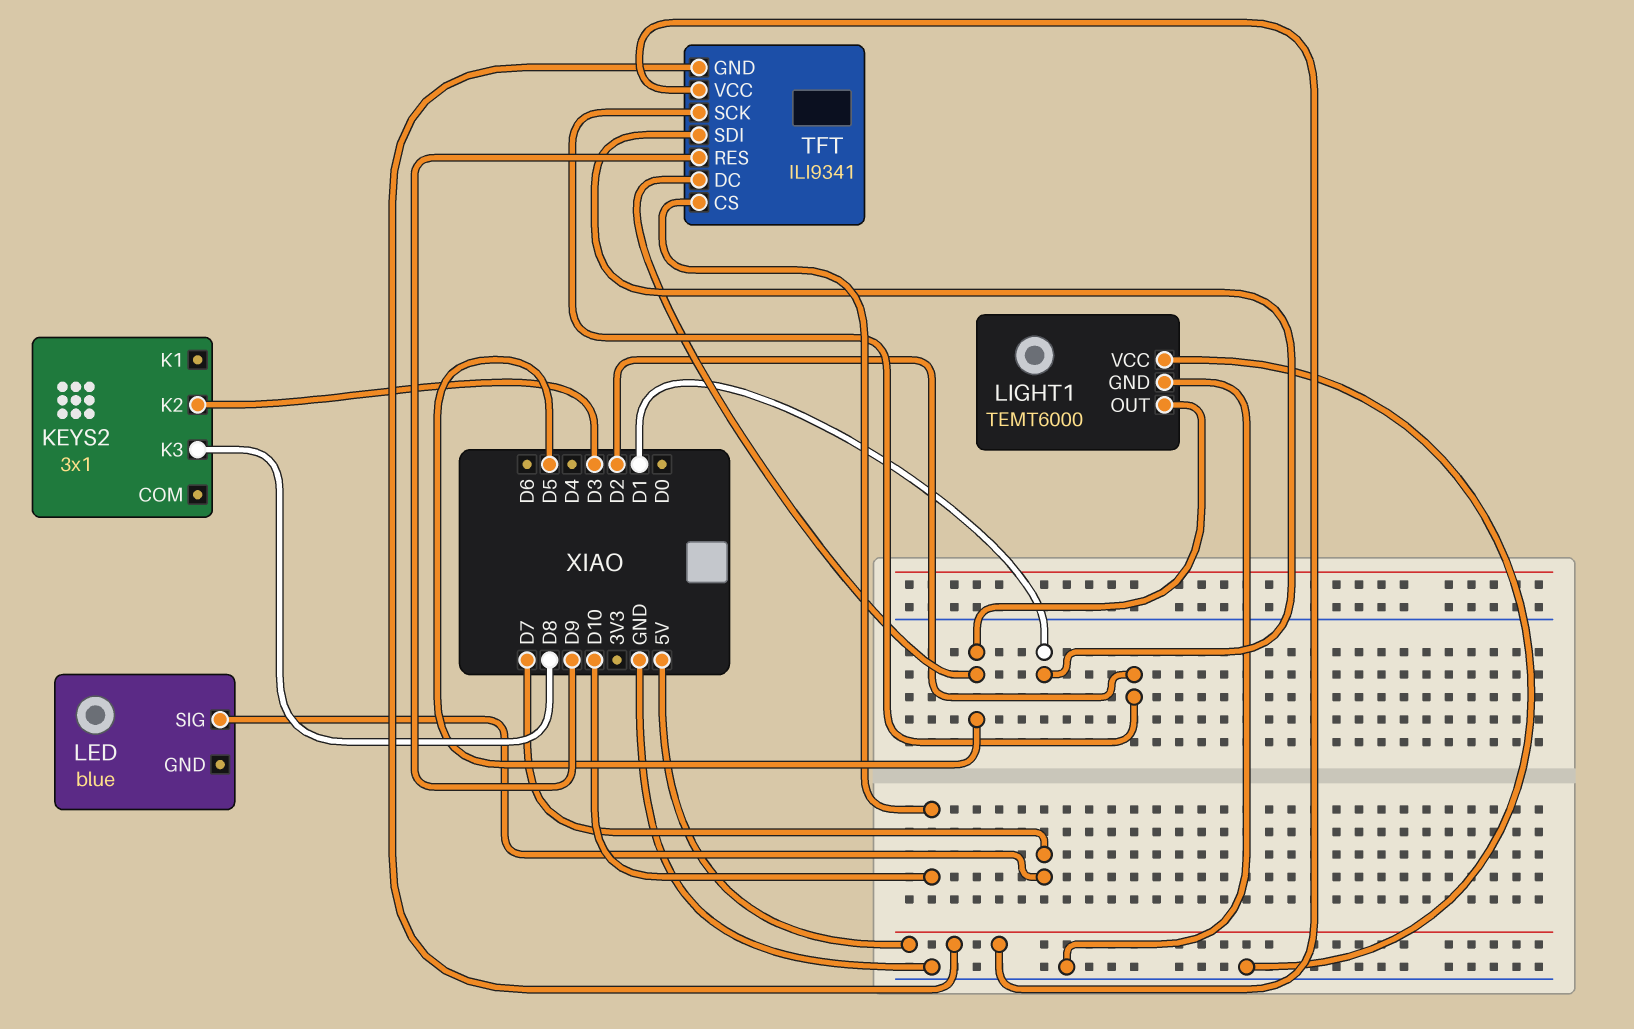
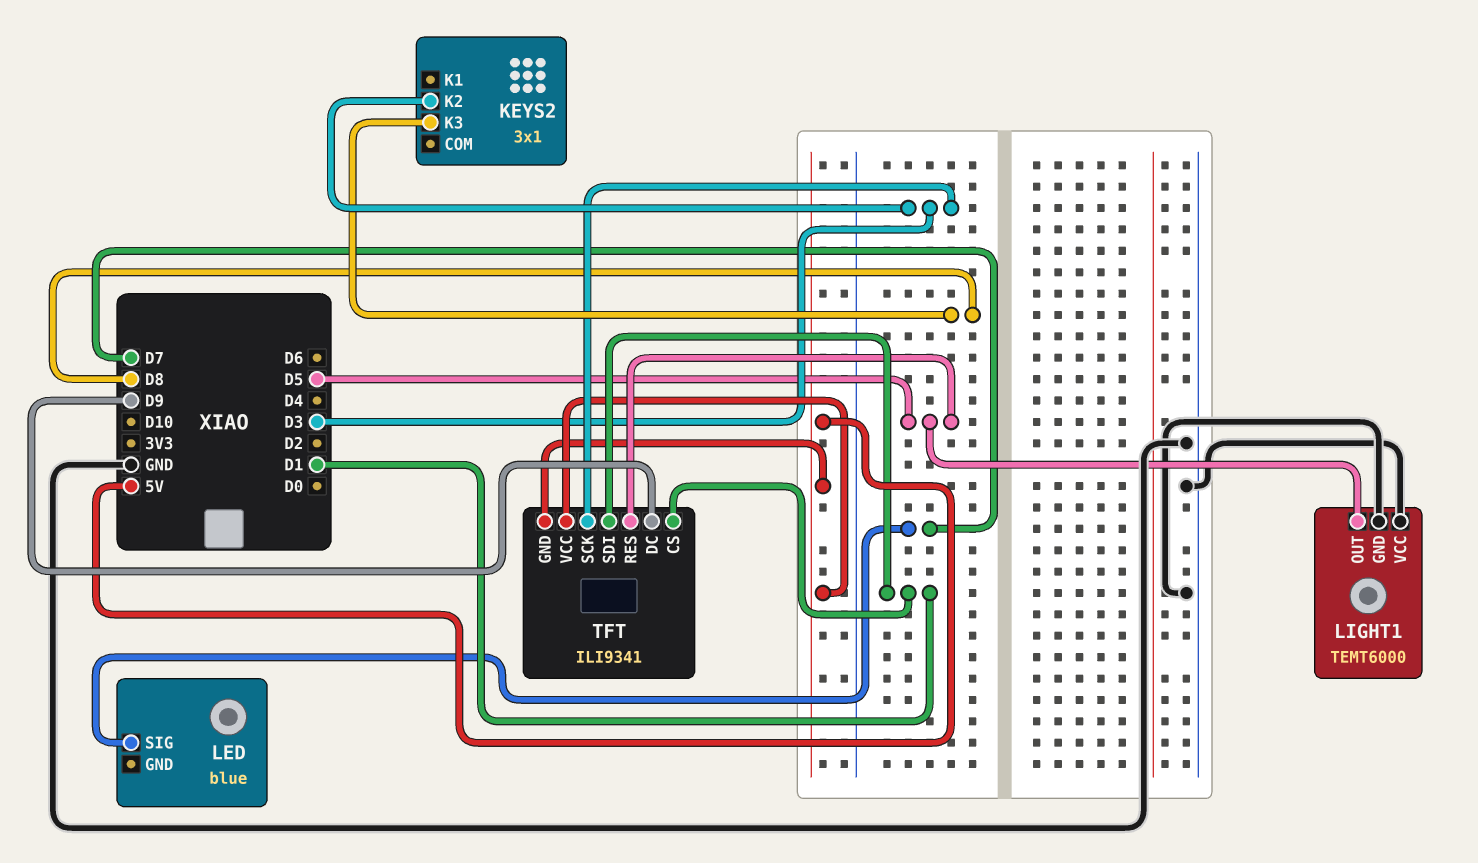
TFT pin CS: D10 -> D1
TFT pin DC: D5 -> D9
TFT pin RES: D9 -> D5
TFT pin SCK: D2 -> D3

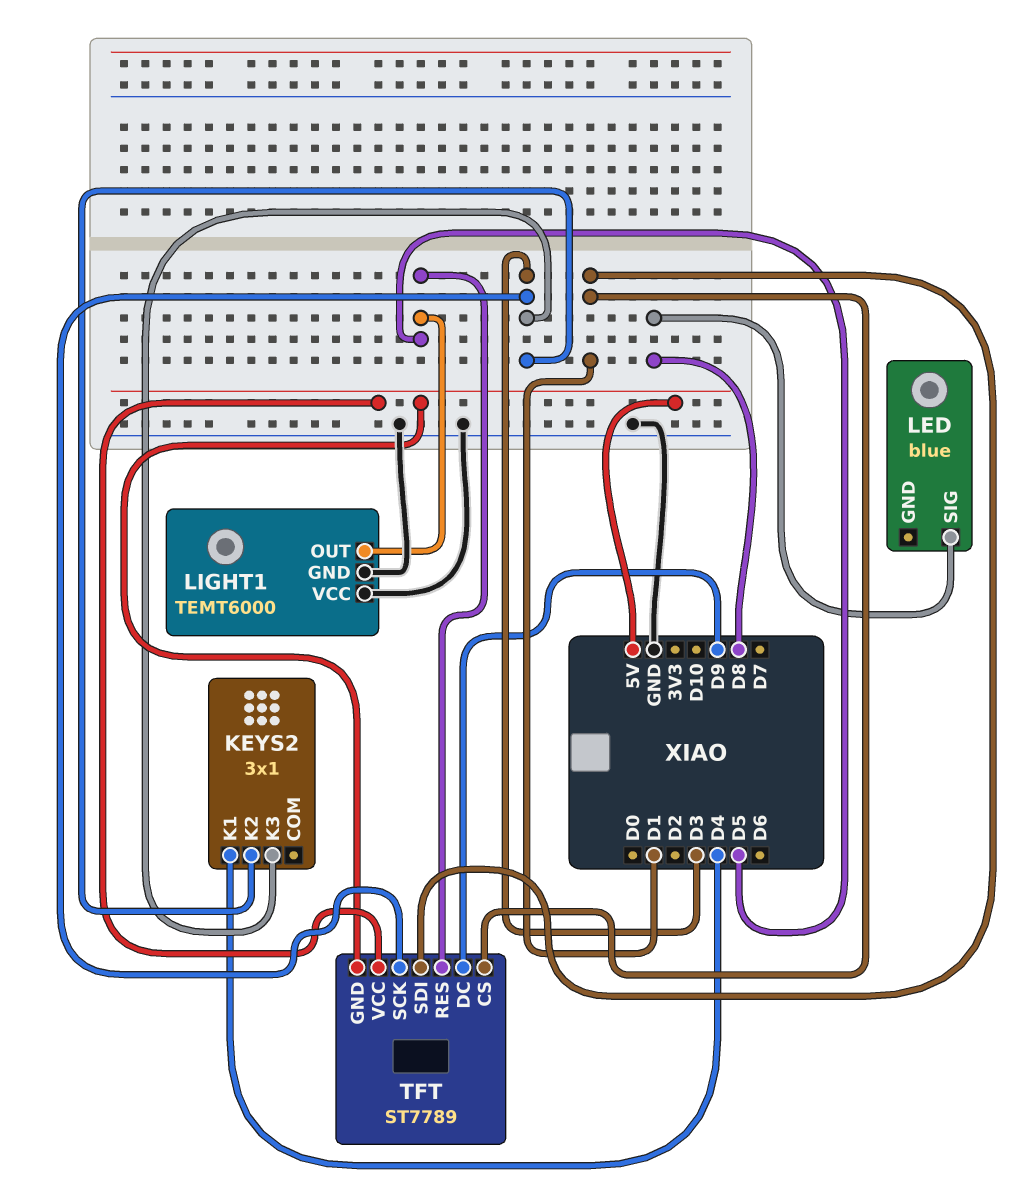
KEYS2 pin K1: none -> D4
KEYS2 pin K3: D8 -> D3
LED pin SIG: D7 -> D8
TFT: ILI9341 -> ST7789

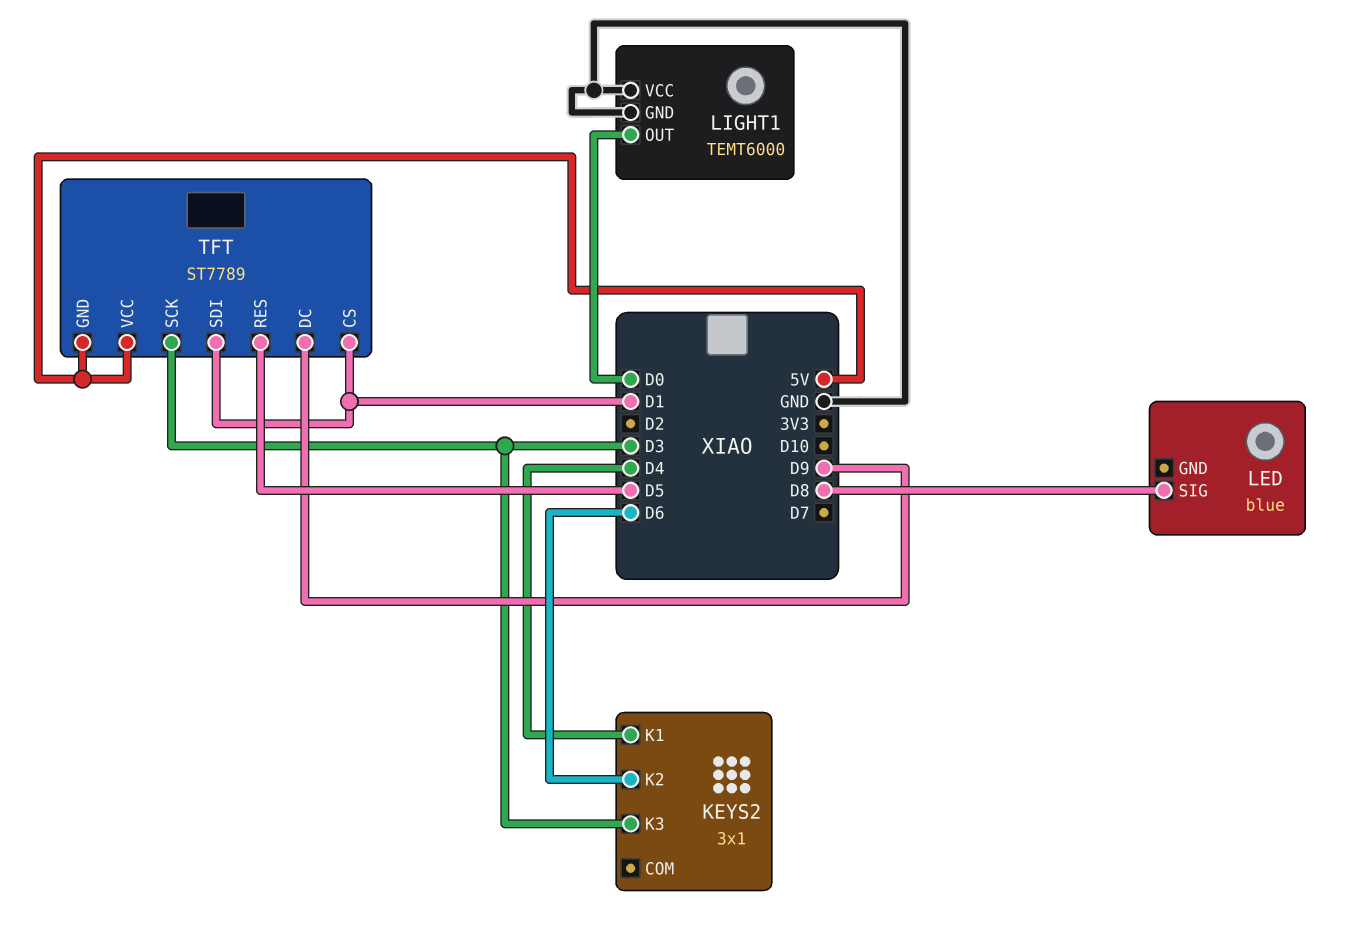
KEYS2 pin K2: D3 -> D6
LIGHT1 pin OUT: D5 -> D0

